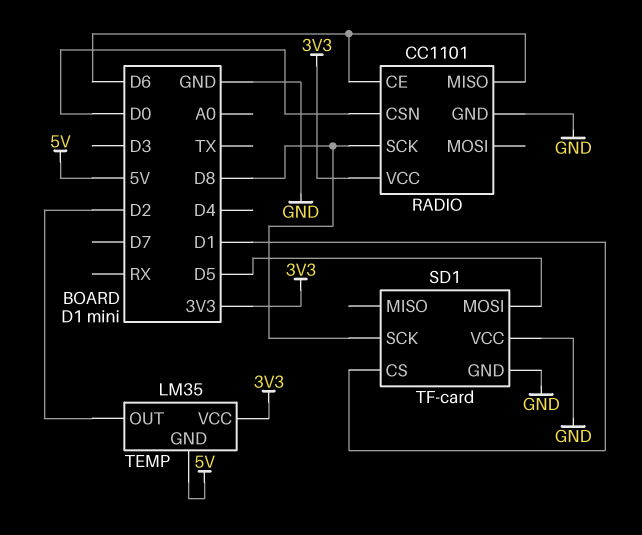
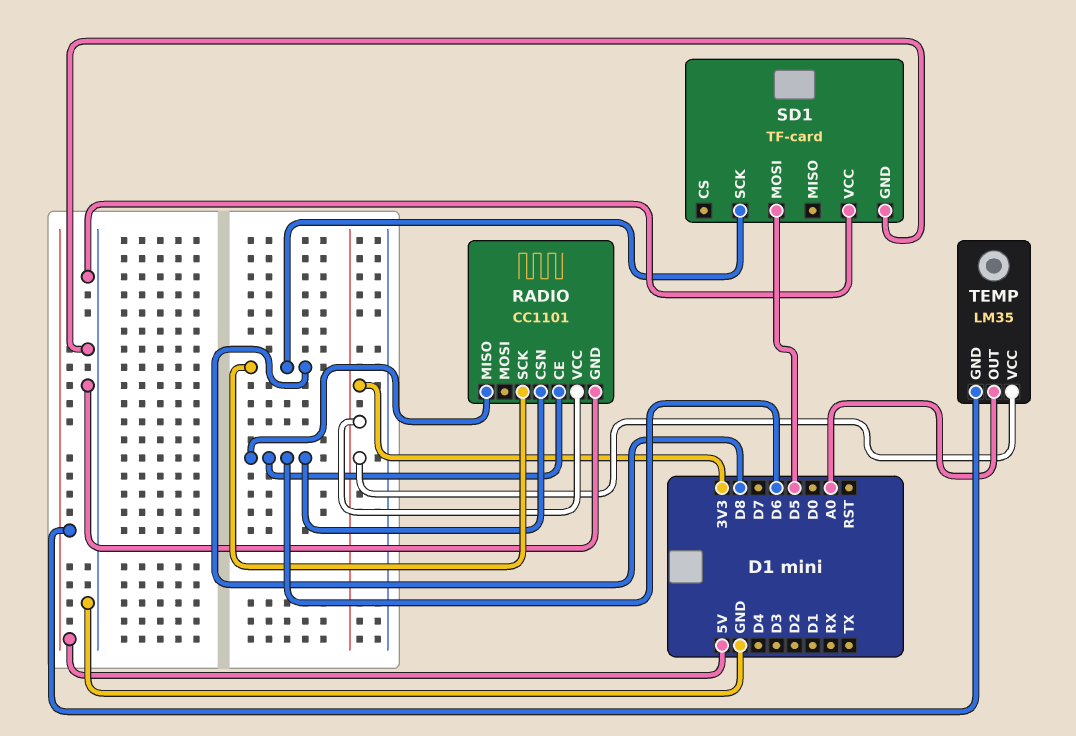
RADIO pin CSN: D0 -> D6
SD1 pin CS: D1 -> none
TEMP pin OUT: D2 -> A0

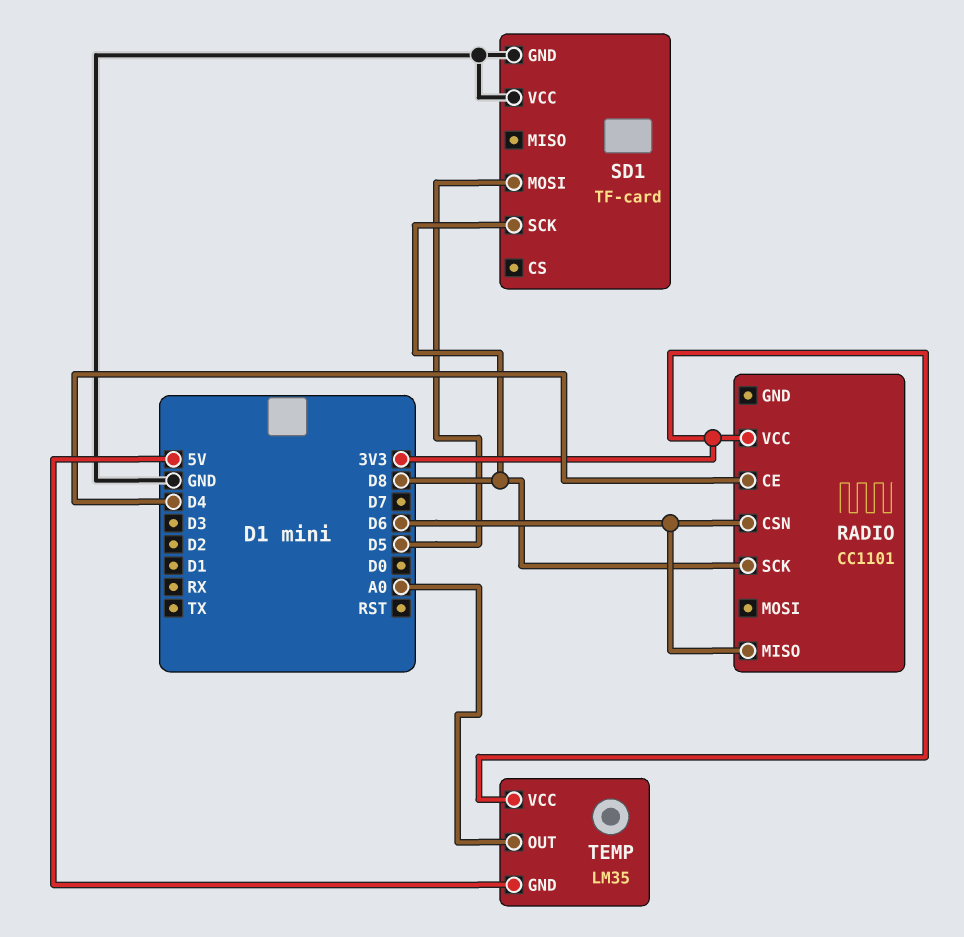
RADIO pin CE: D6 -> D4
RADIO pin GND: GND -> none

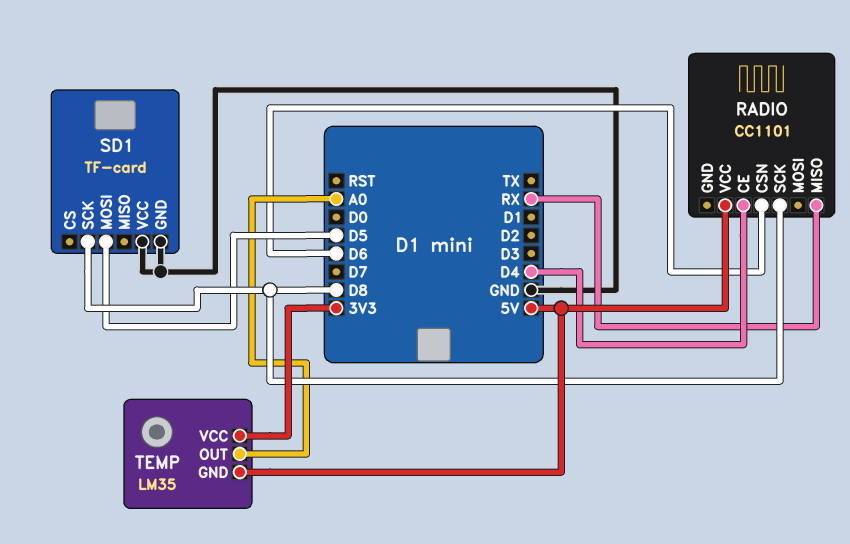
RADIO pin MISO: D6 -> RX
RADIO pin VCC: 3V3 -> 5V

